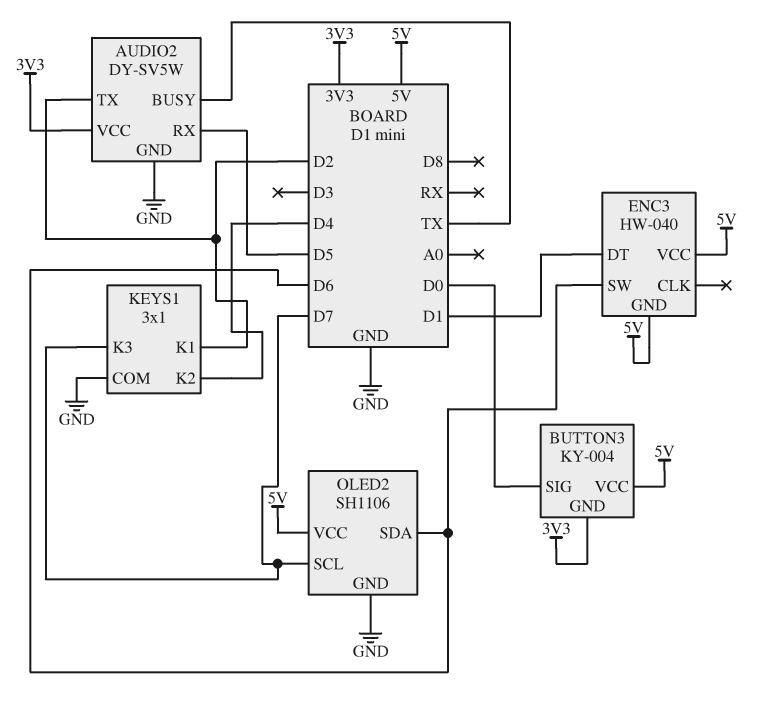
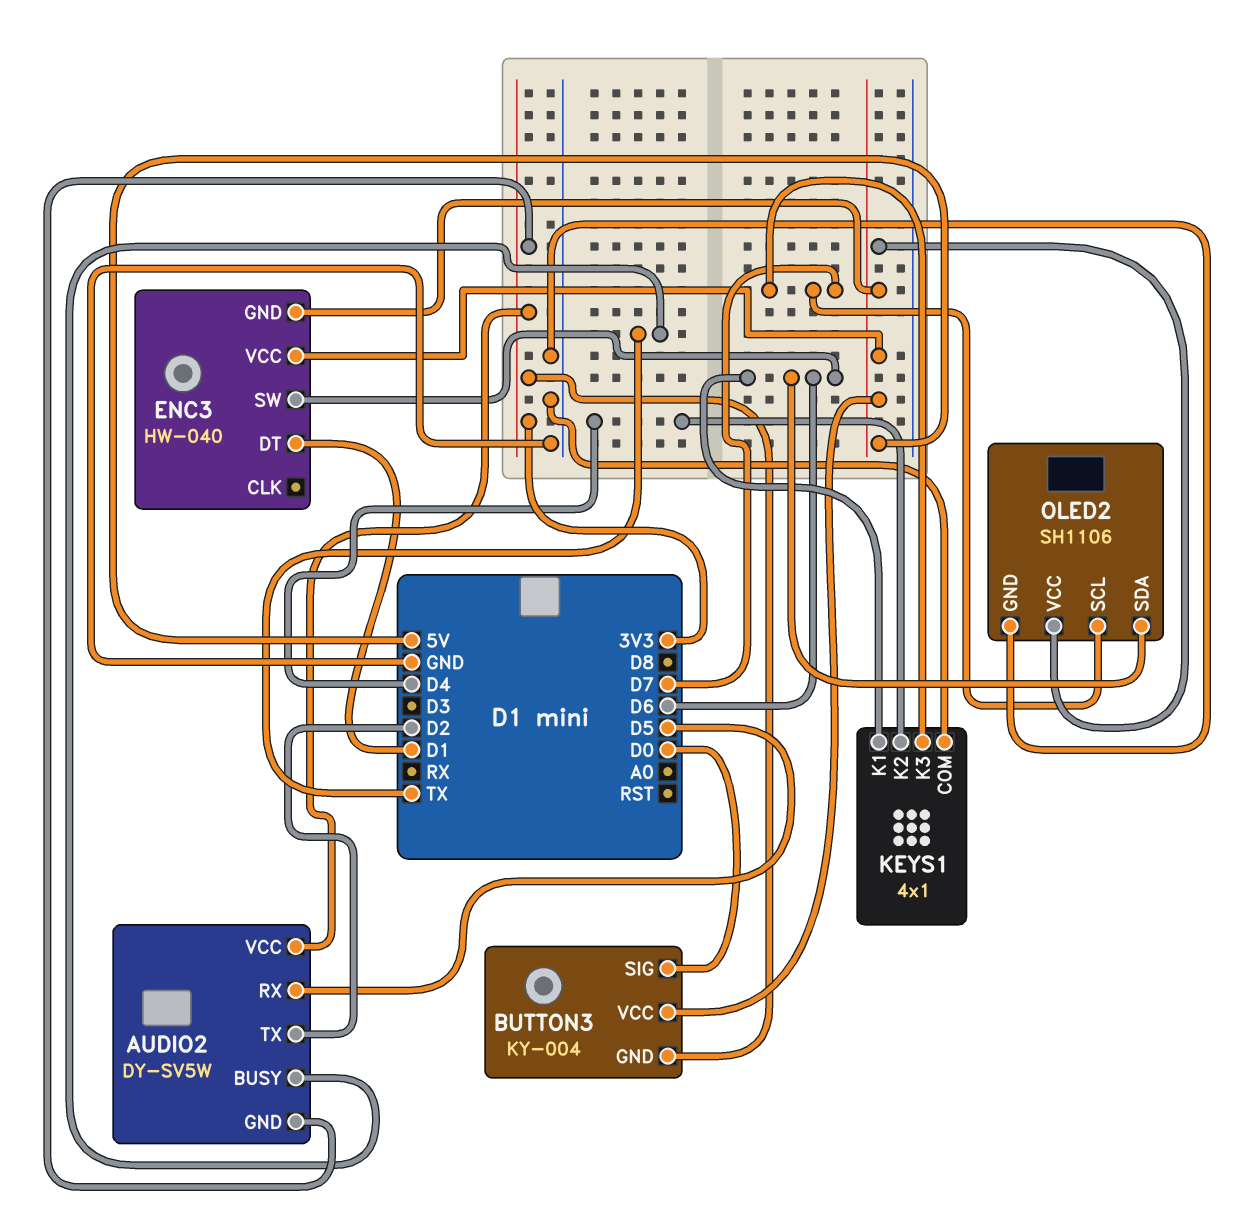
AUDIO2 pin GND: GND -> 3V3
KEYS1: 3x1 -> 4x1
KEYS1 pin K1: D2 -> D6

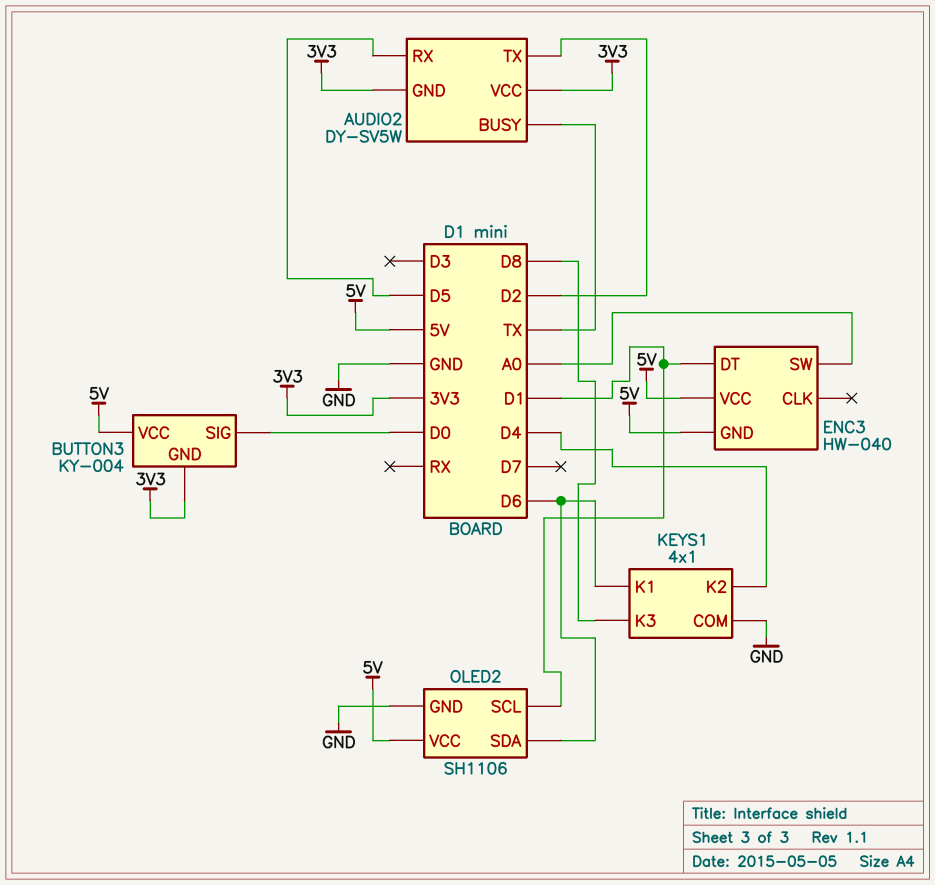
ENC3 pin SW: D6 -> A0
KEYS1 pin K3: D7 -> D8
OLED2 pin SCL: D7 -> D1

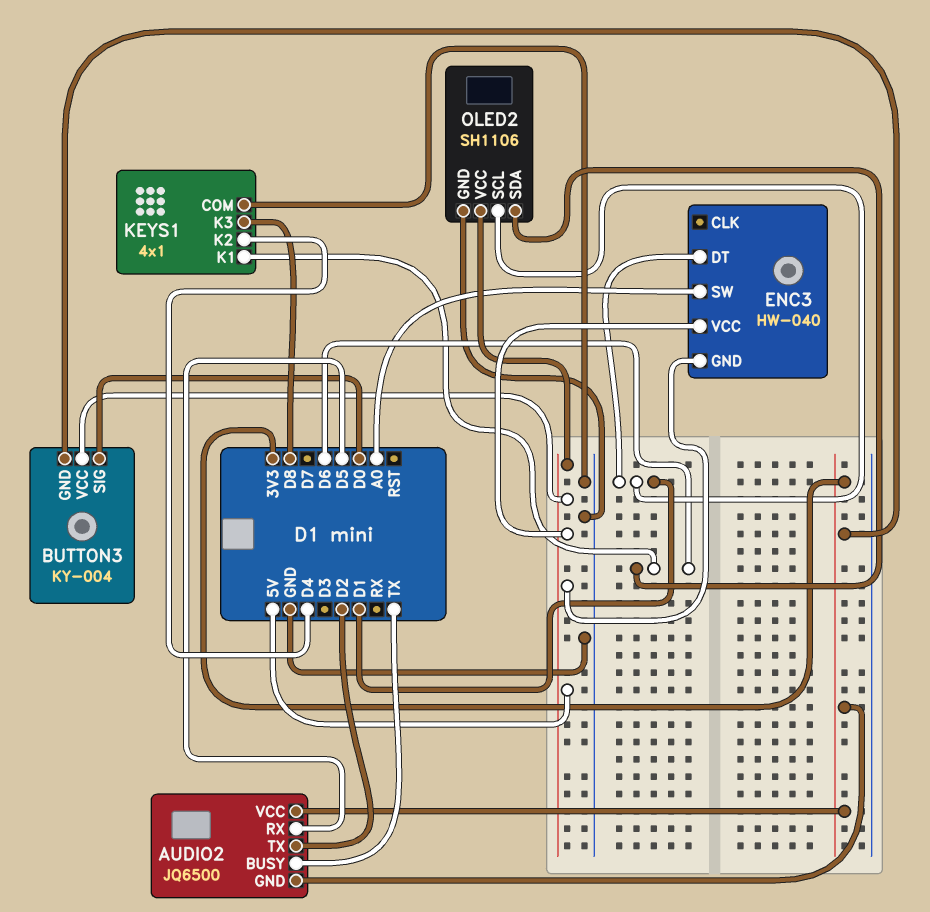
AUDIO2: DY-SV5W -> JQ6500

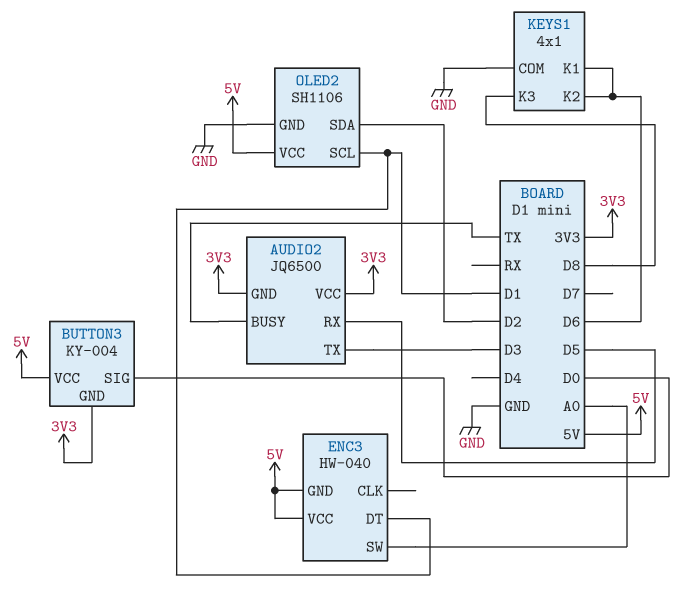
AUDIO2 pin TX: D2 -> D3
KEYS1 pin K2: D4 -> D6
OLED2 pin SDA: D6 -> D2

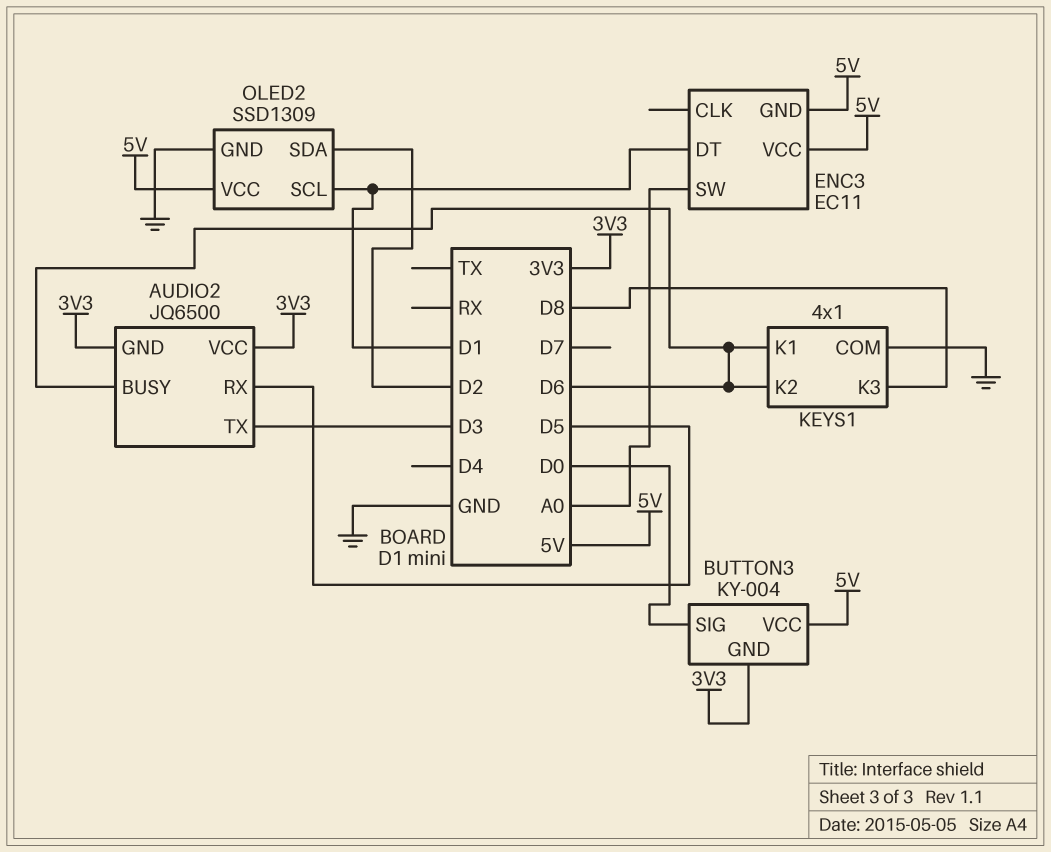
AUDIO2 pin BUSY: TX -> D6
ENC3: HW-040 -> EC11
OLED2: SH1106 -> SSD1309

